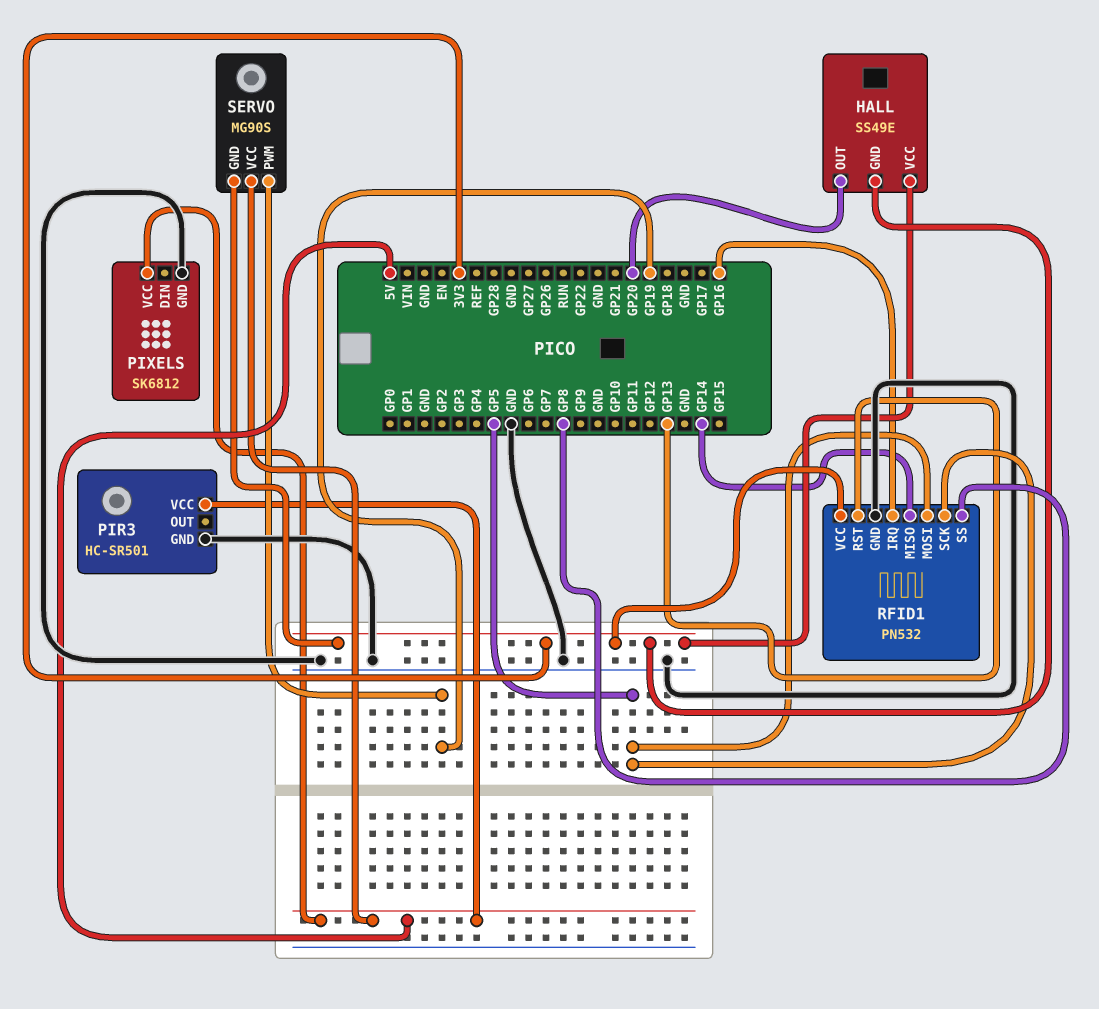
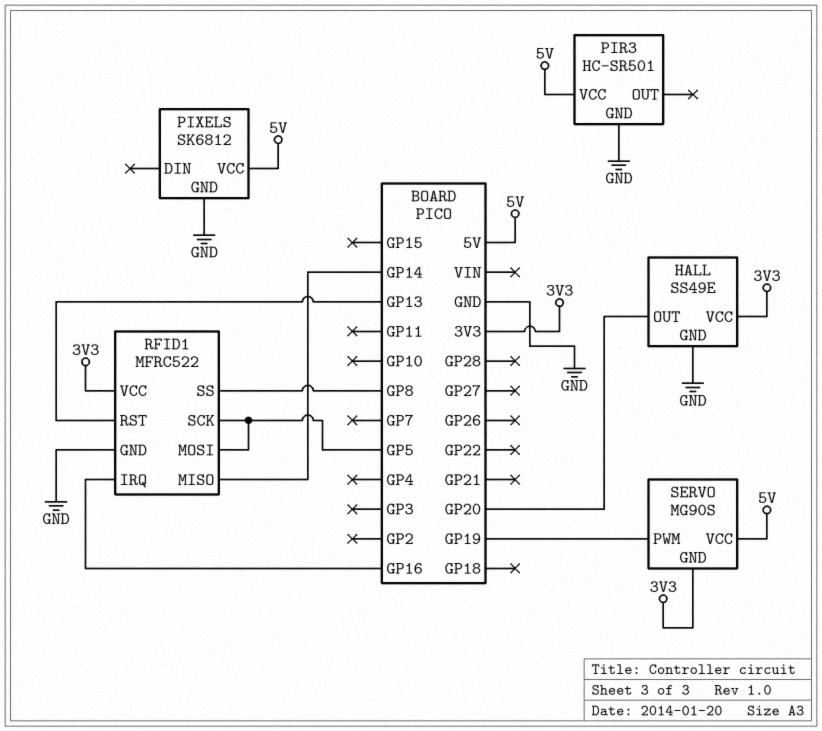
HALL pin GND: 3V3 -> GND
RFID1: PN532 -> MFRC522

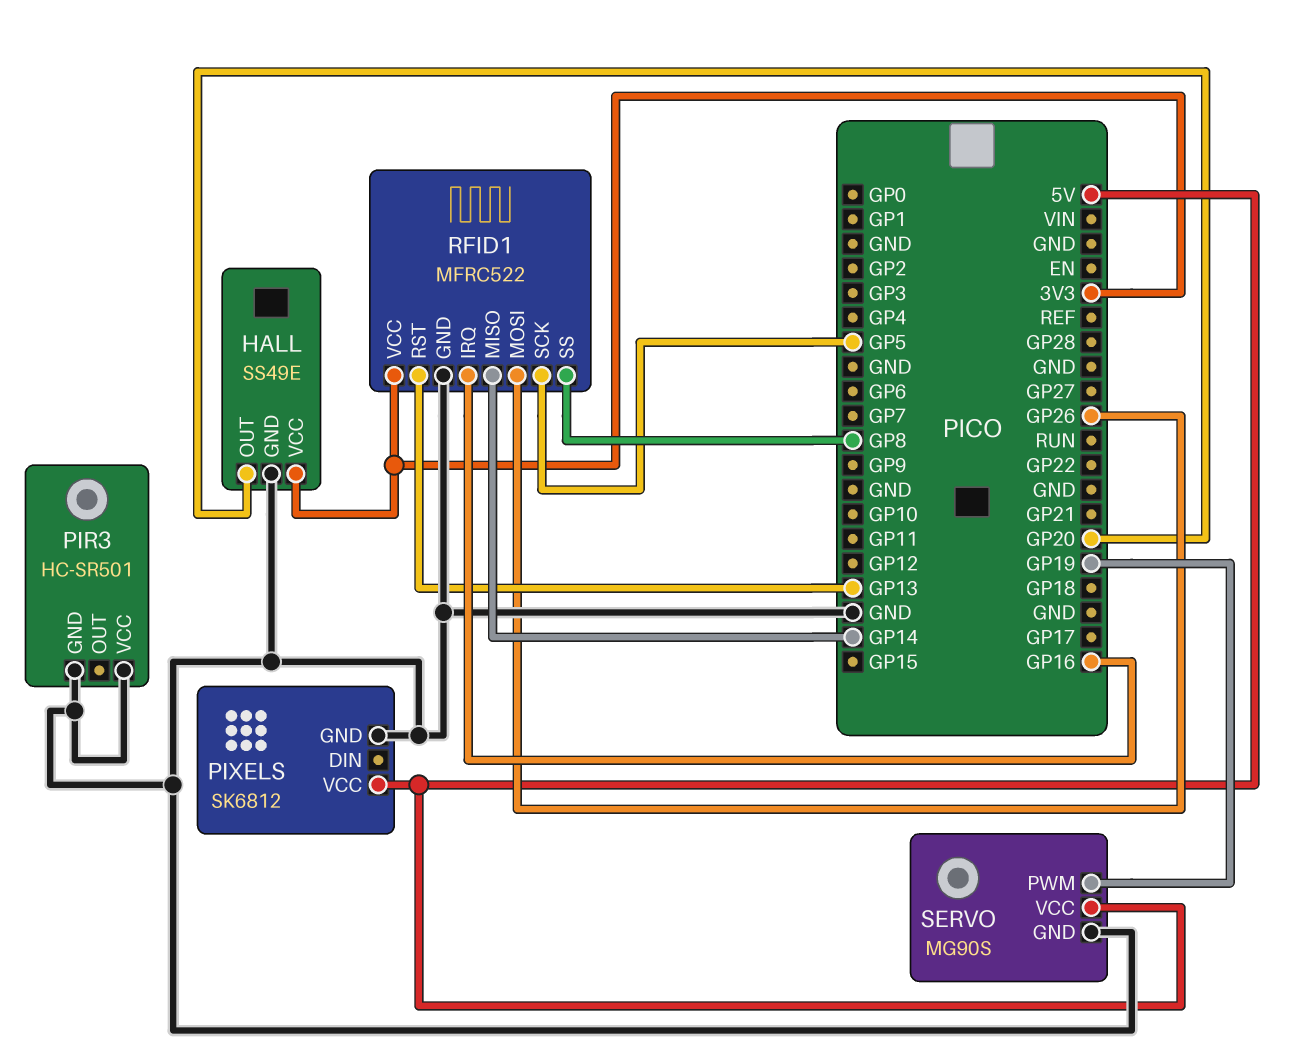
PIR3 pin VCC: 5V -> GND
RFID1 pin MOSI: GP5 -> GP26
SERVO pin GND: 3V3 -> GND

